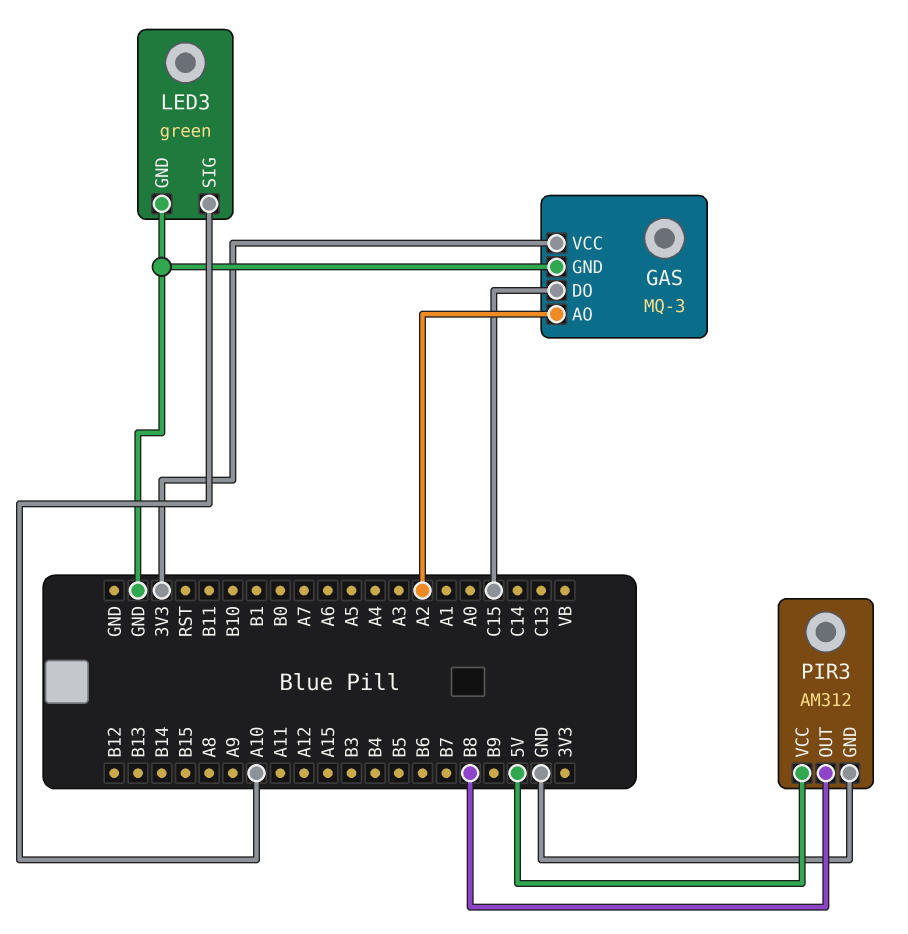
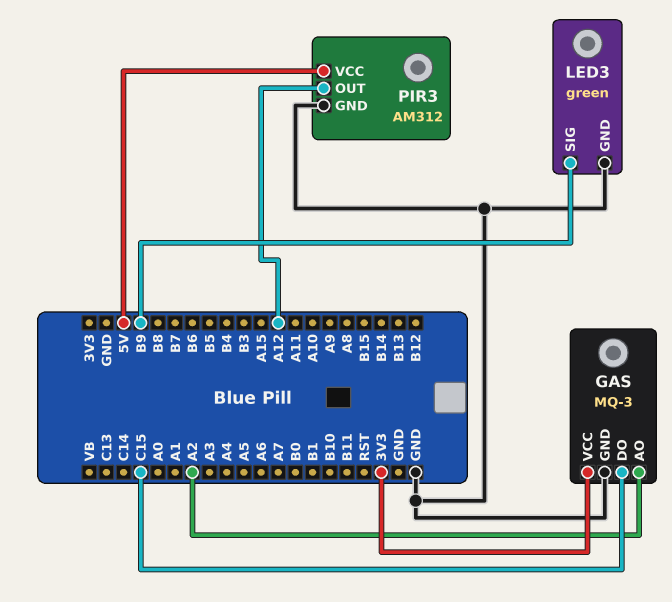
LED3 pin SIG: A10 -> B9
PIR3 pin OUT: B8 -> A12

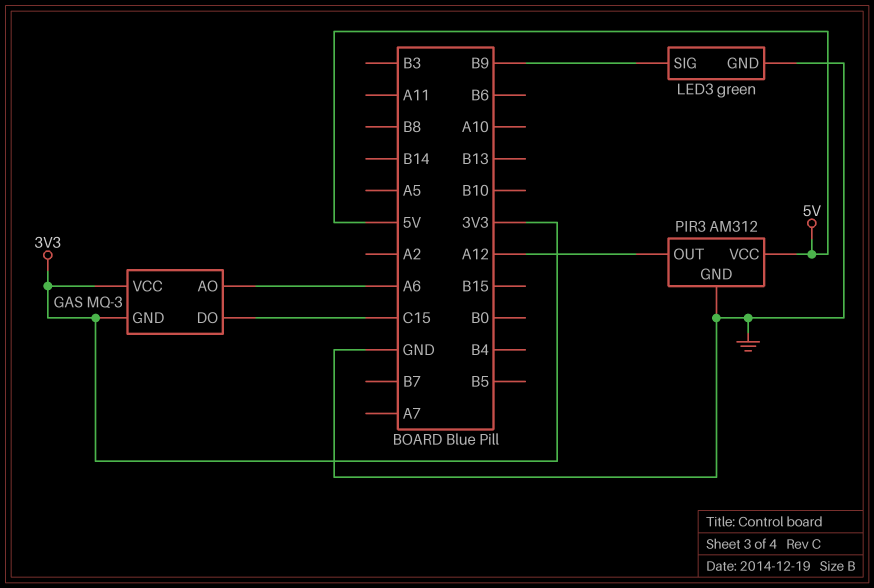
GAS pin AO: A2 -> A6
GAS pin GND: GND -> 3V3

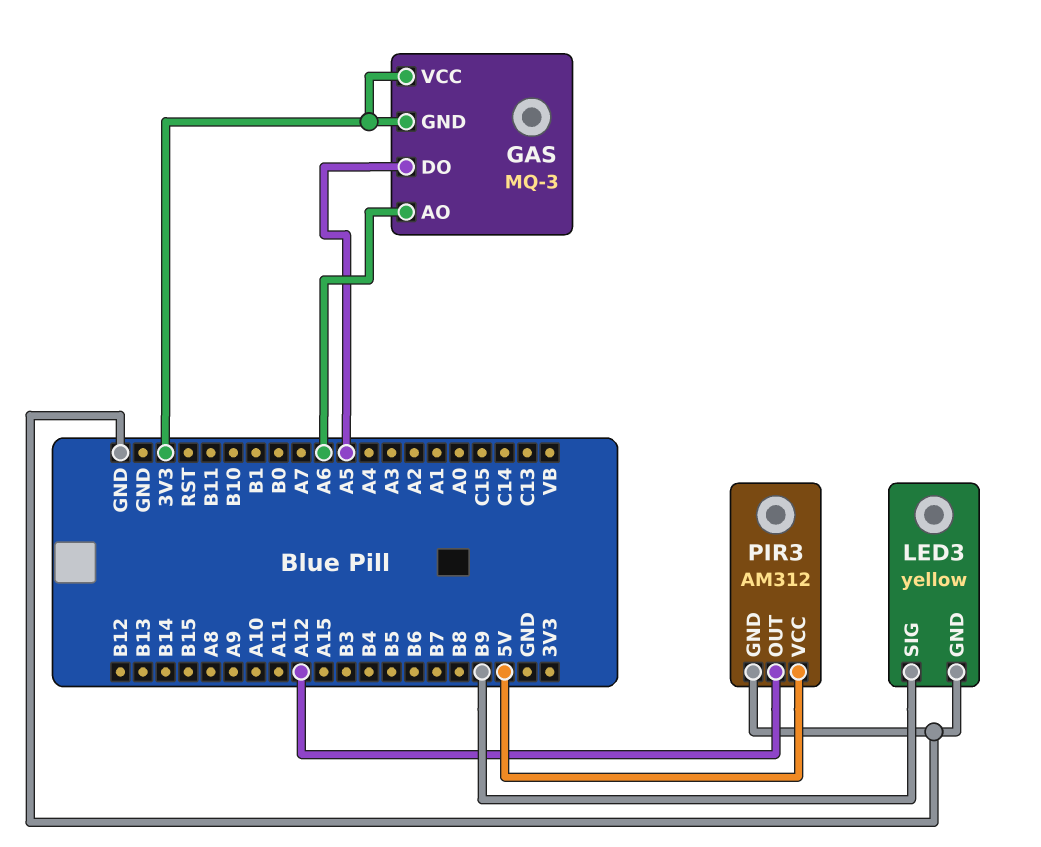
GAS pin DO: C15 -> A5
LED3: green -> yellow

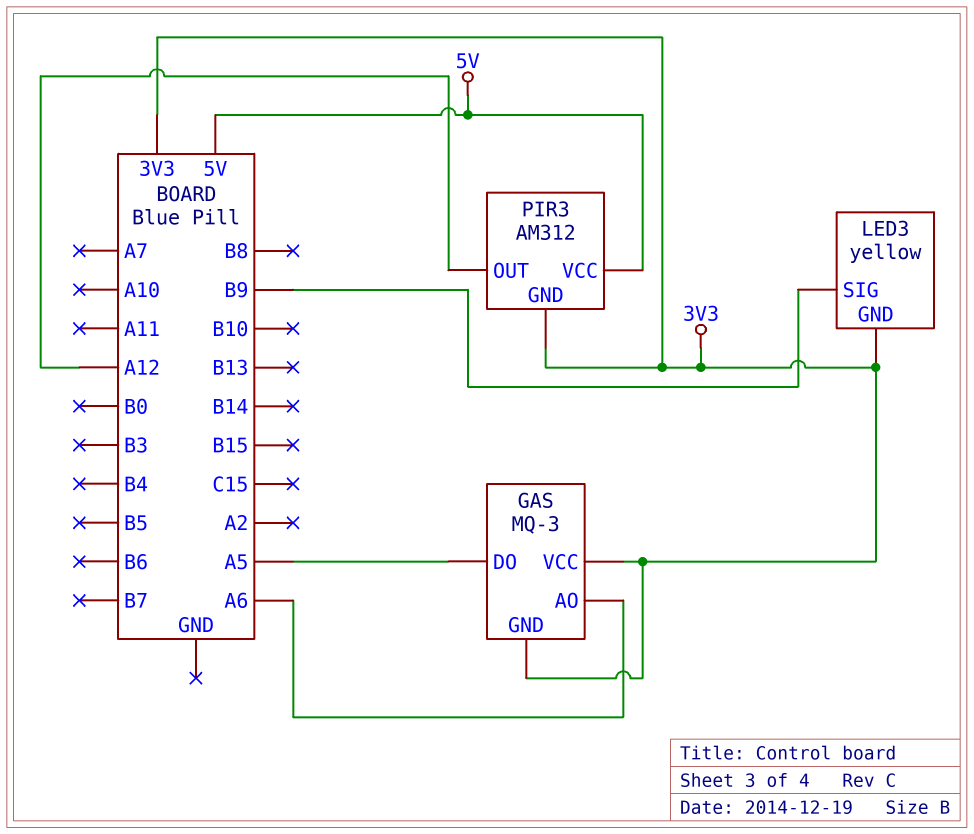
LED3 pin GND: GND -> 3V3
PIR3 pin GND: GND -> 3V3

